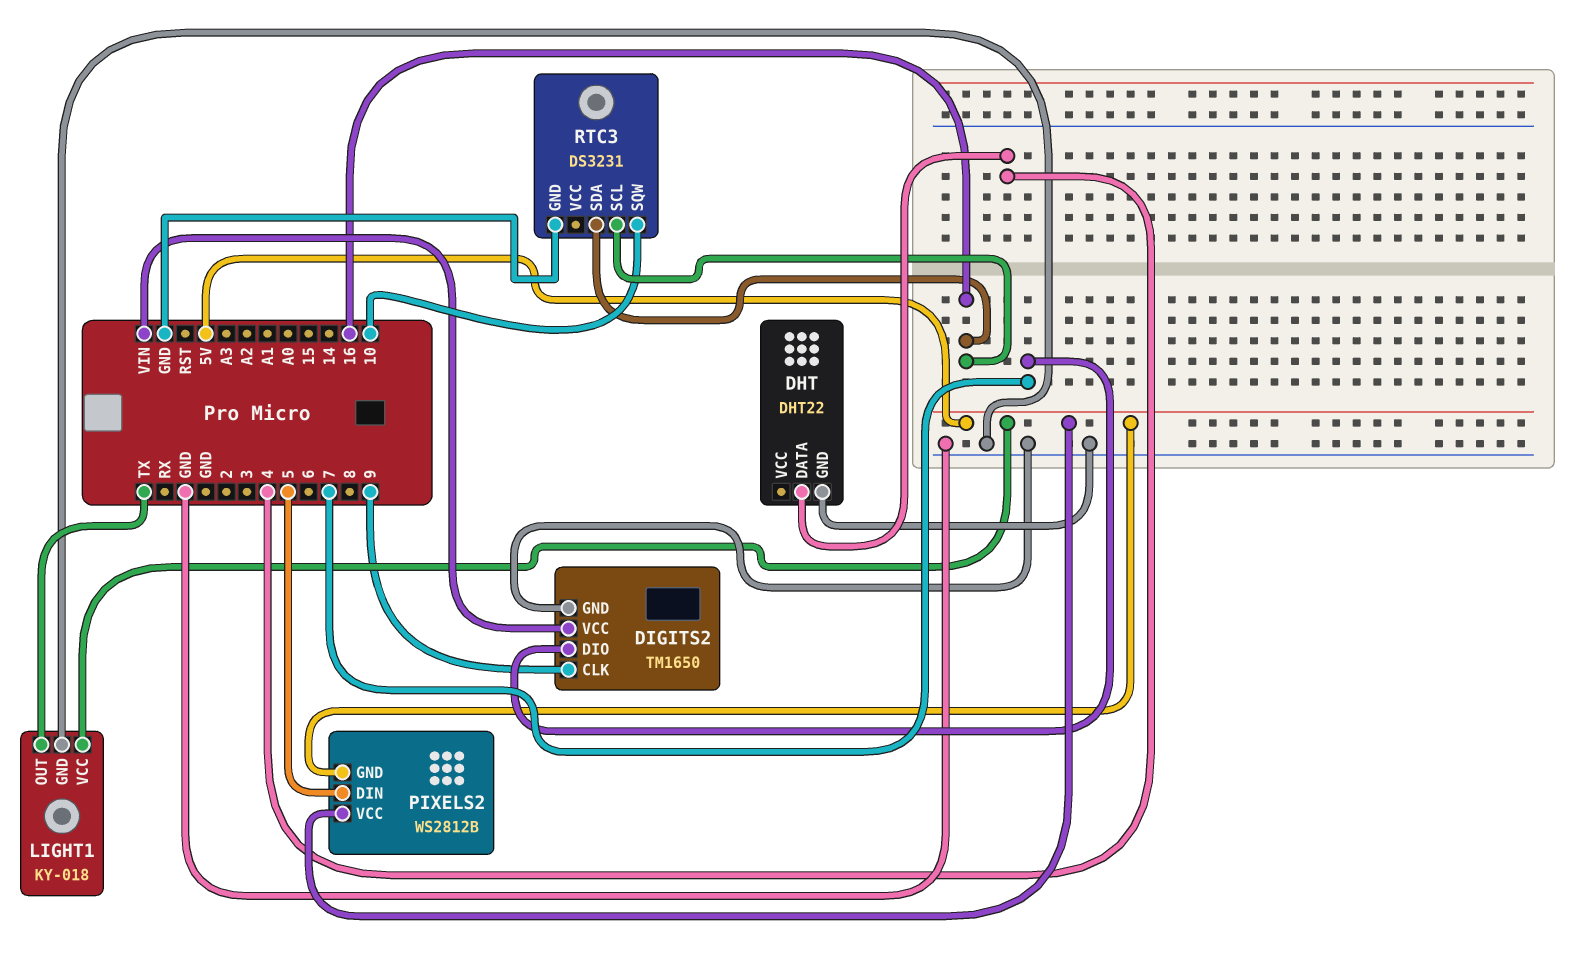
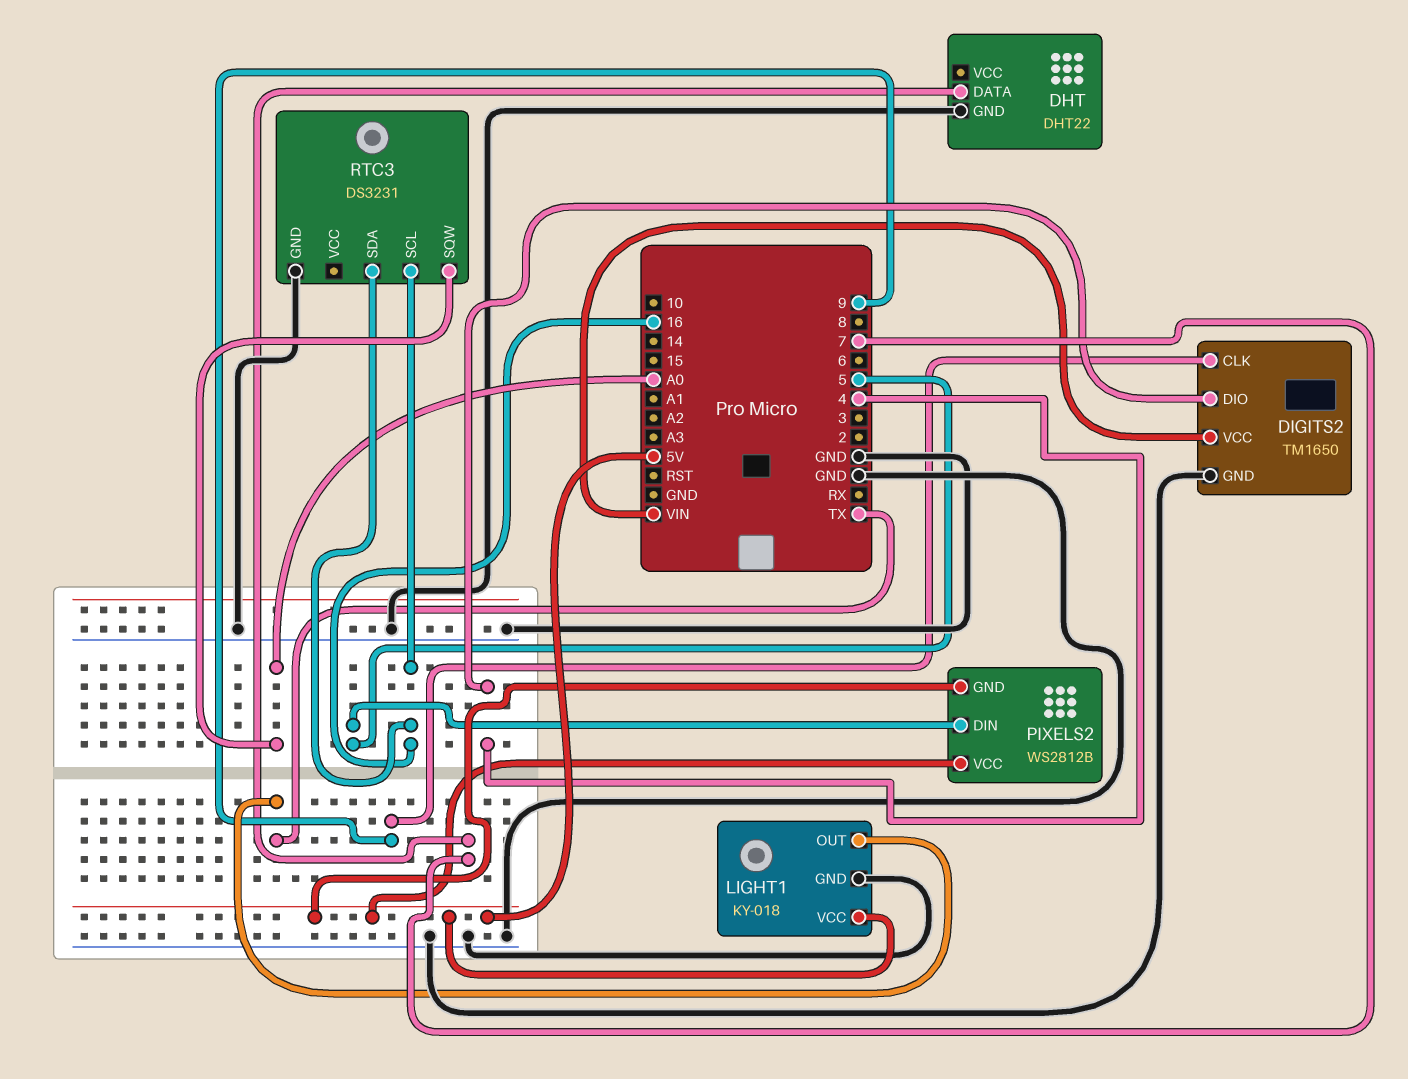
DHT pin DATA: 4 -> 7
DIGITS2 pin DIO: 7 -> 4
RTC3 pin SQW: 10 -> A0

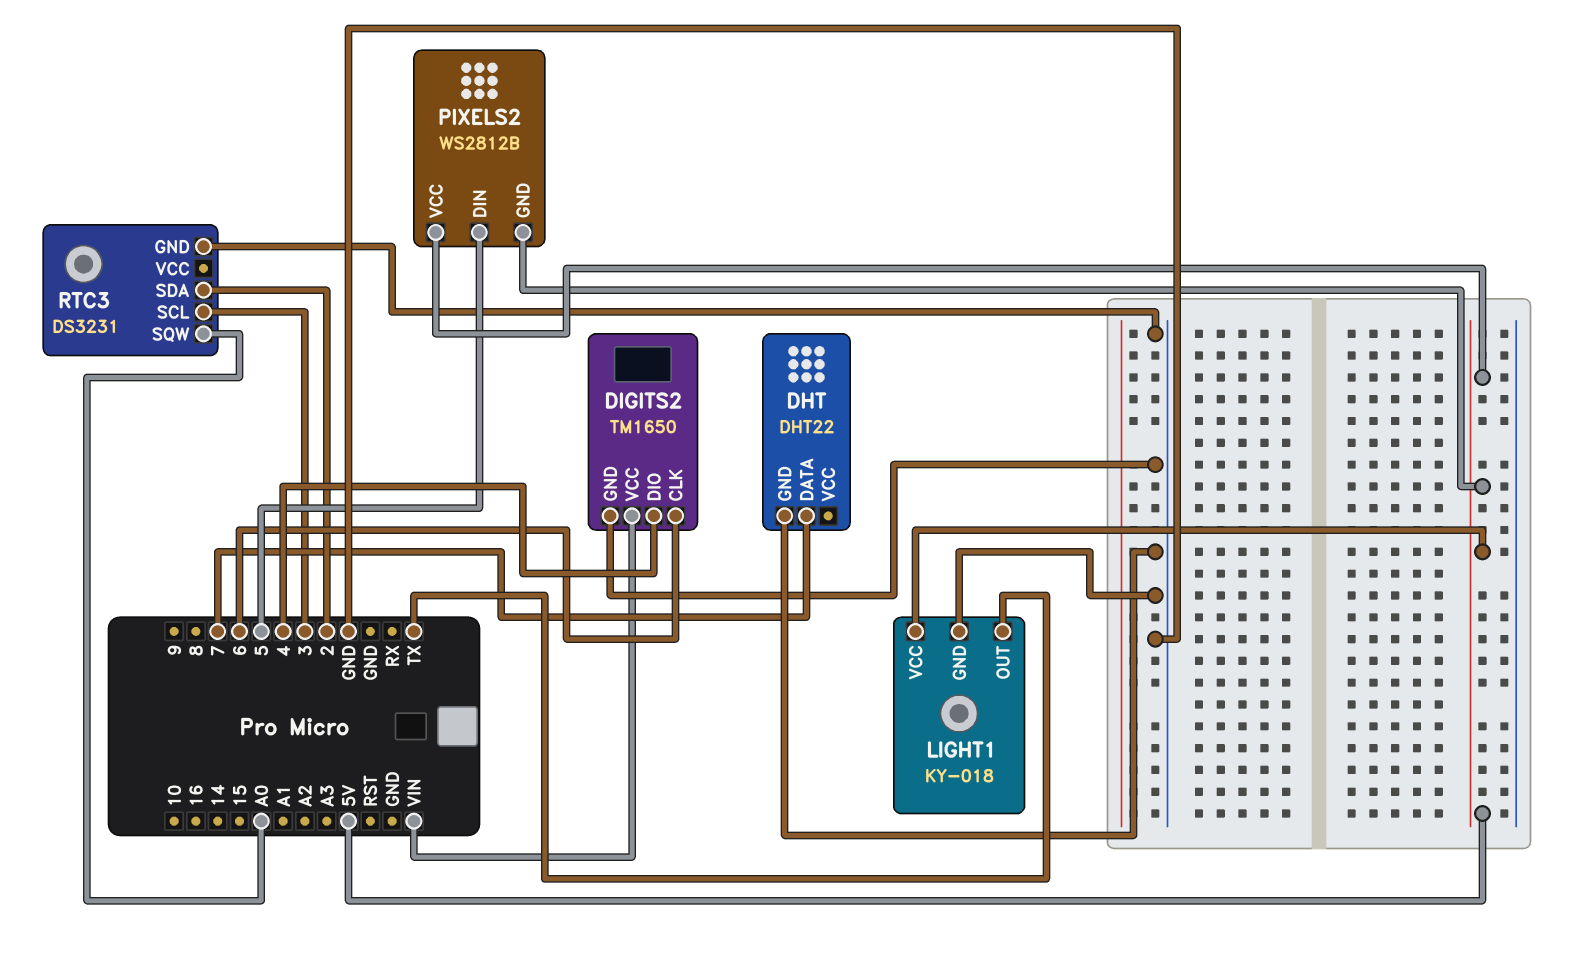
DIGITS2 pin CLK: 9 -> 6
RTC3 pin SCL: 16 -> 3
RTC3 pin SDA: 16 -> 2

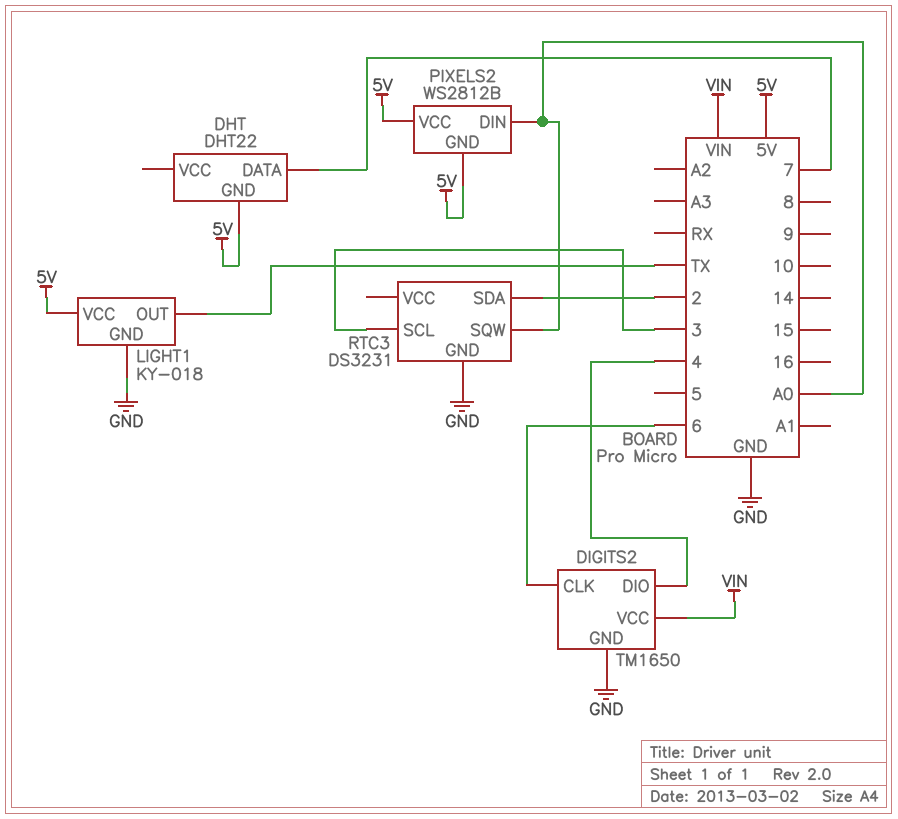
DHT pin GND: GND -> 5V
PIXELS2 pin DIN: 5 -> A0

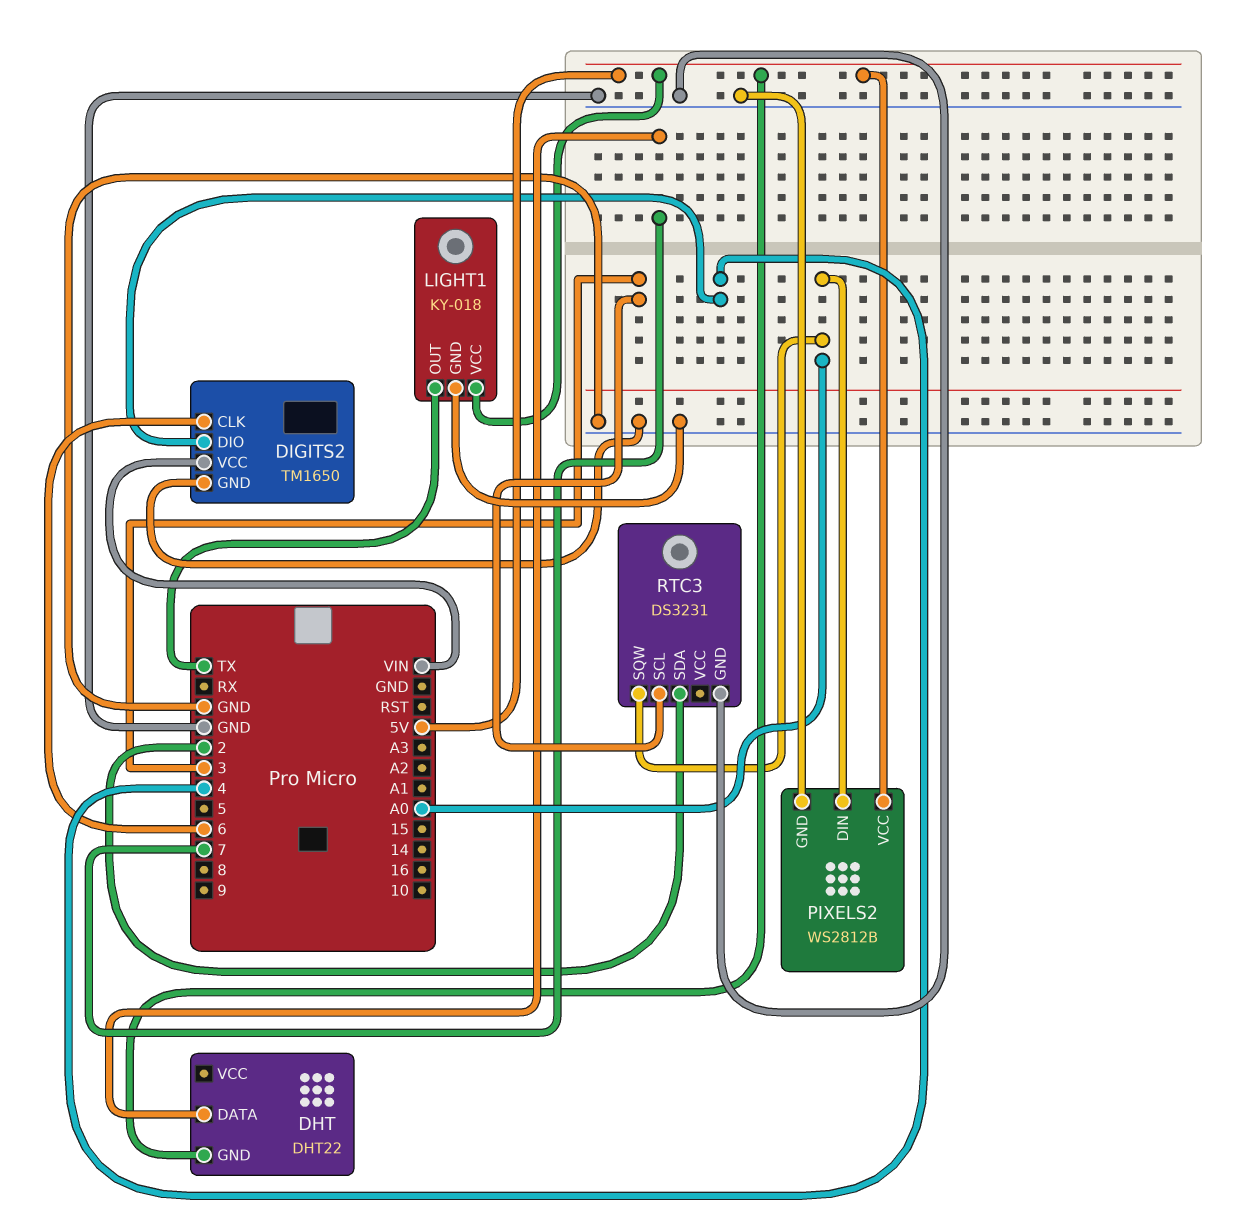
PIXELS2 pin GND: 5V -> GND

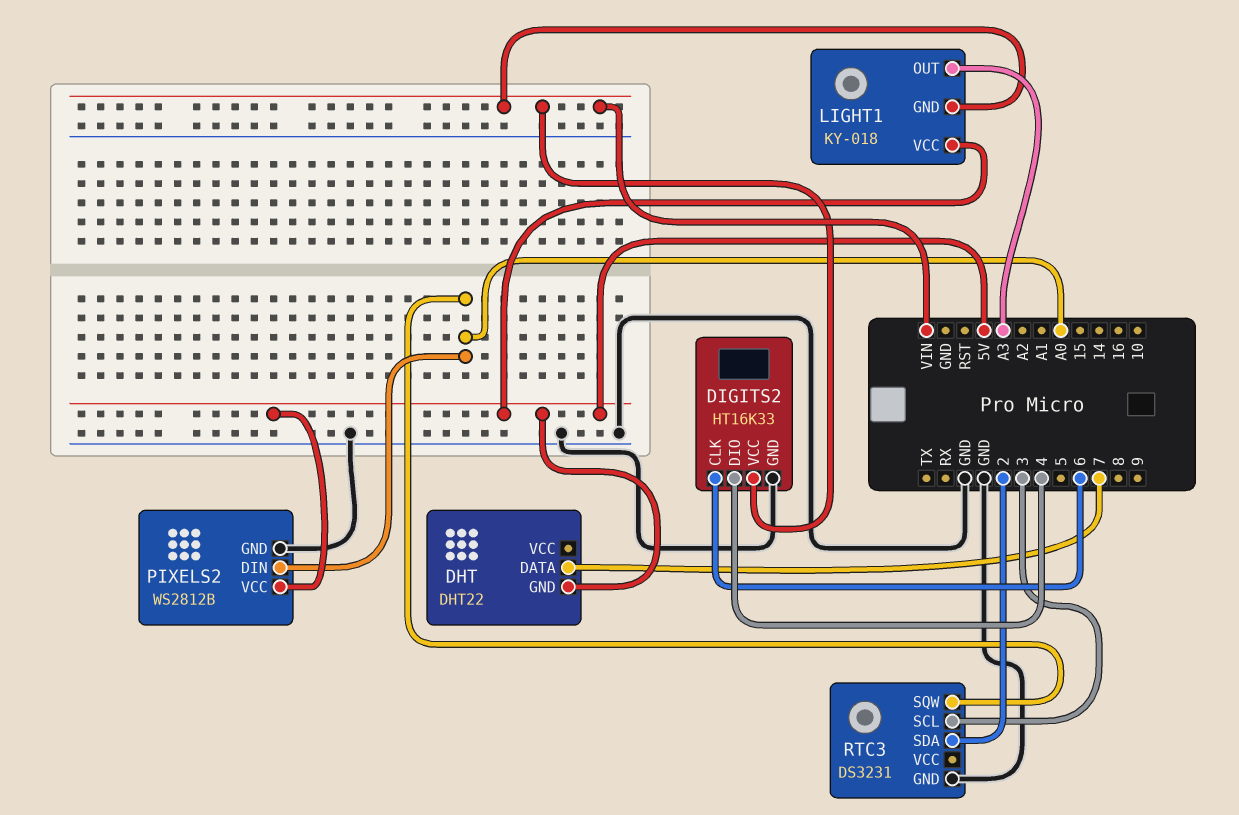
DIGITS2: TM1650 -> HT16K33
LIGHT1 pin GND: GND -> VIN
LIGHT1 pin OUT: TX -> A3

